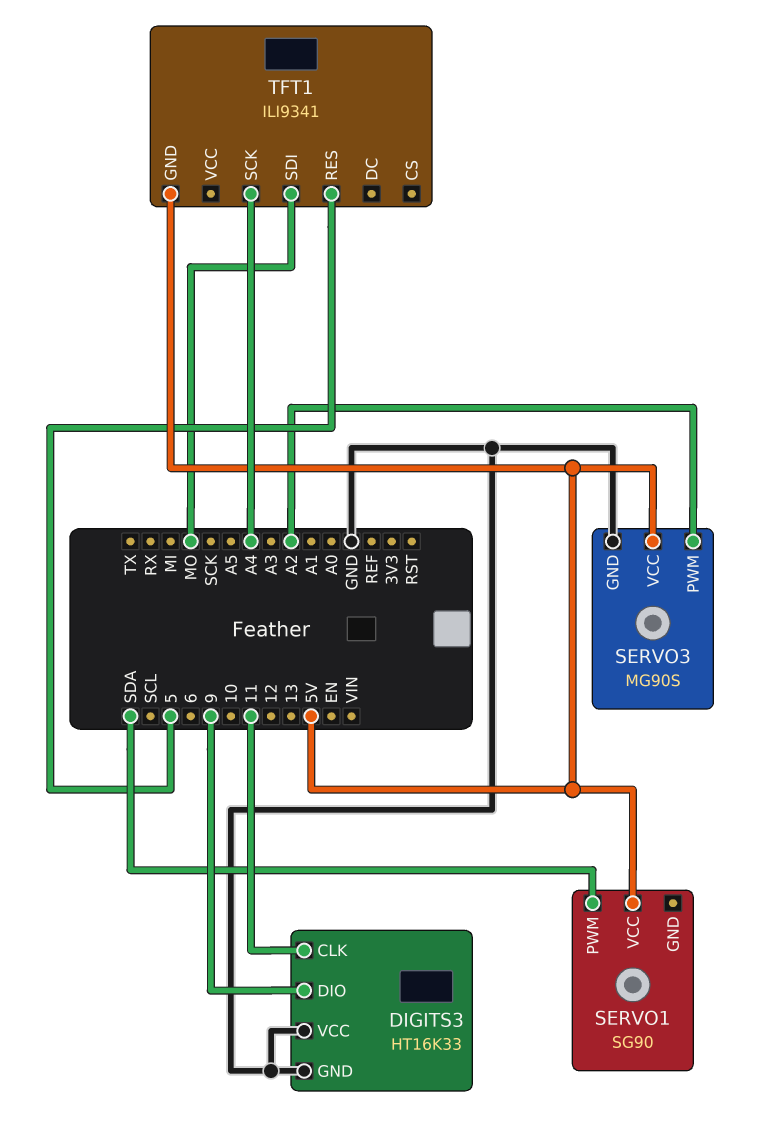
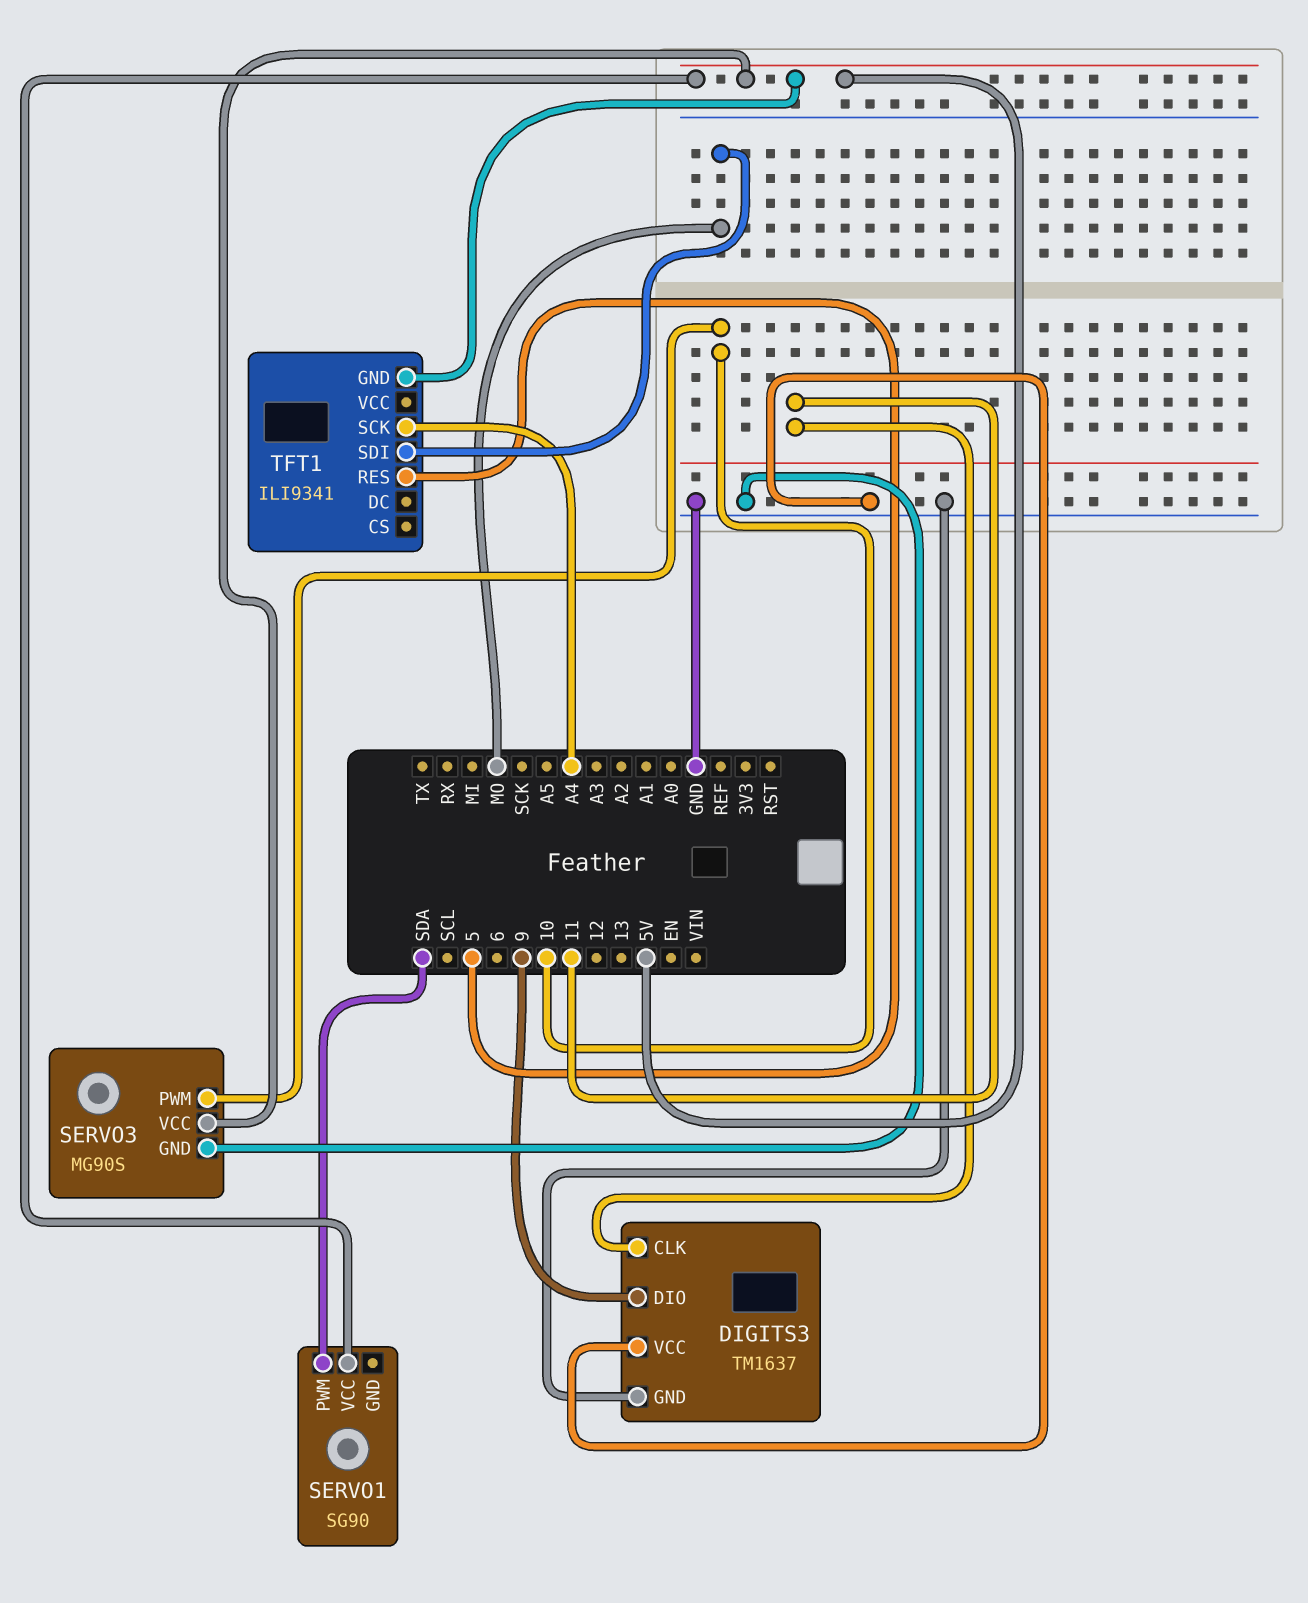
DIGITS3: HT16K33 -> TM1637
SERVO3 pin PWM: A2 -> 10

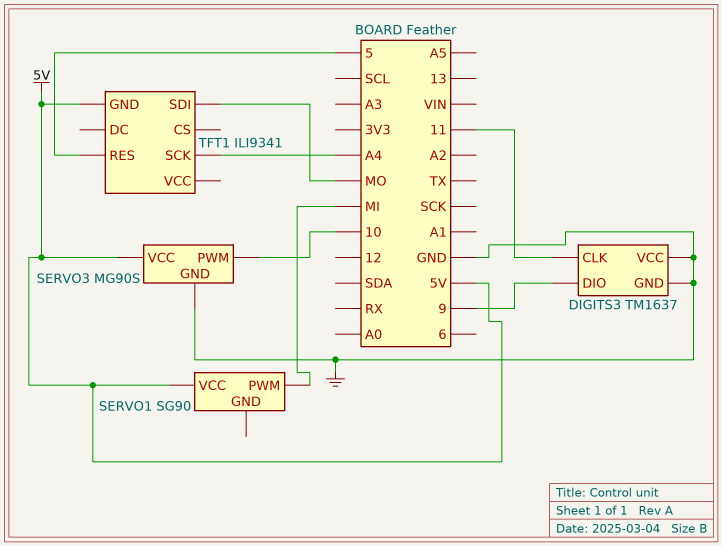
SERVO1 pin PWM: SDA -> MI

